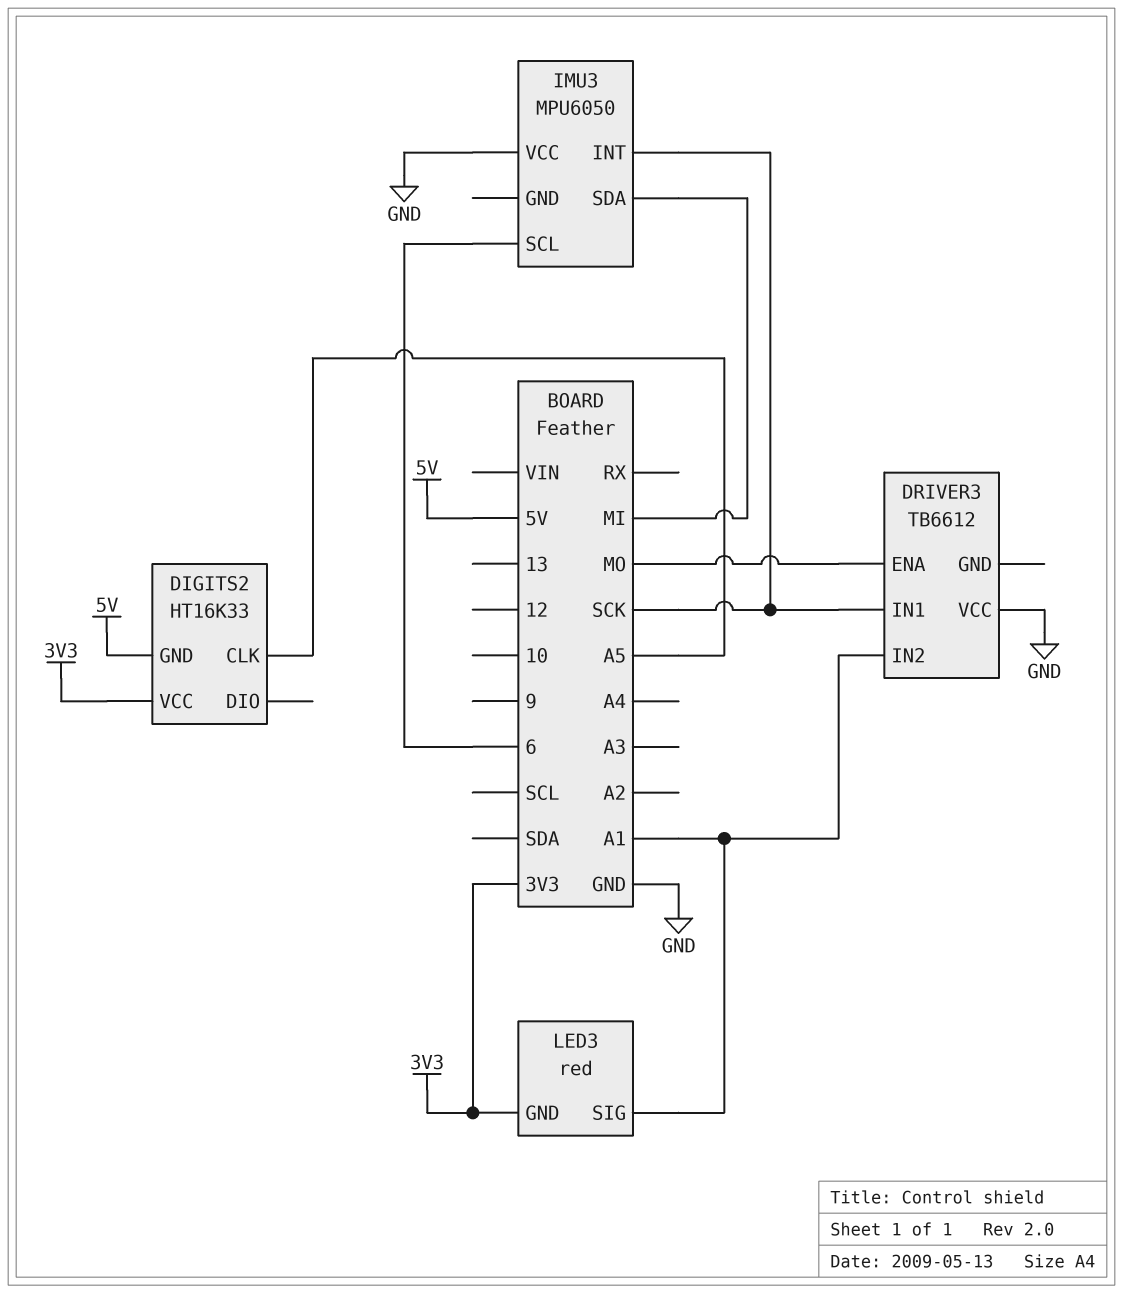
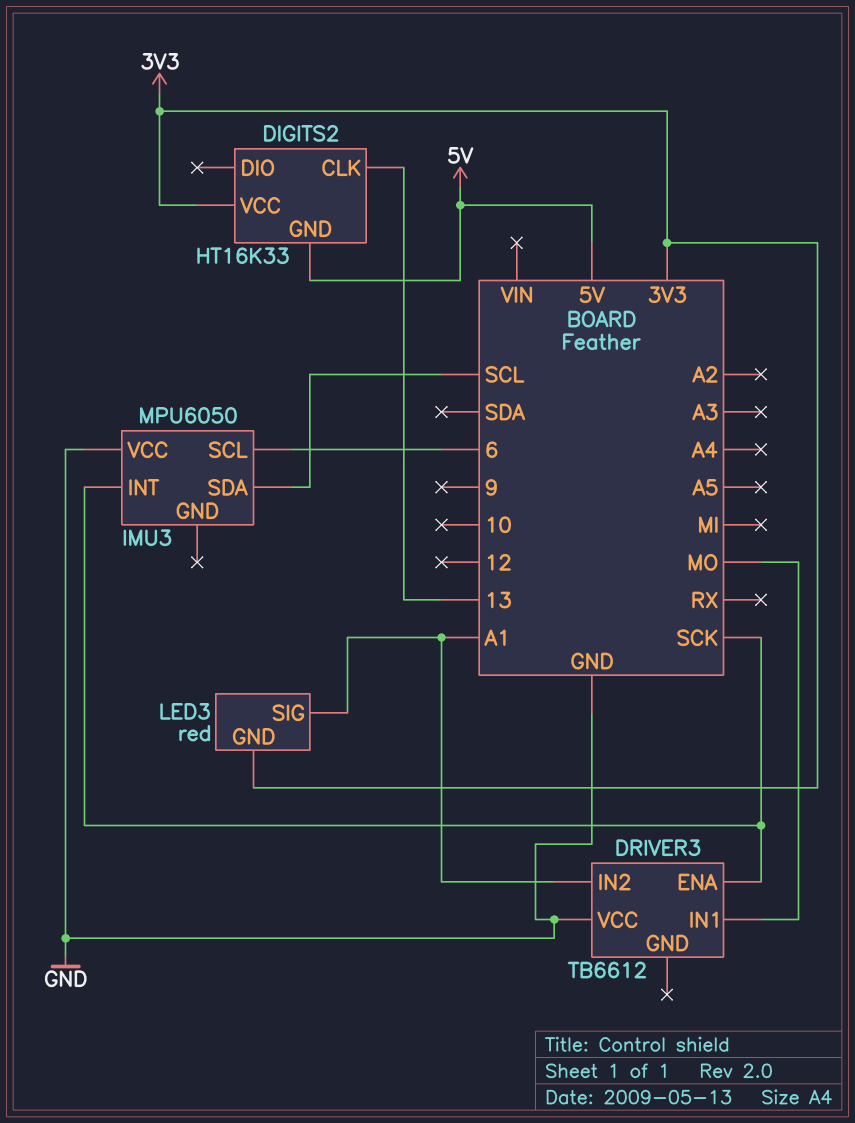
DIGITS2 pin CLK: A5 -> 13
DRIVER3 pin ENA: MO -> SCK
DRIVER3 pin IN1: SCK -> MO
IMU3 pin SDA: MI -> SCL

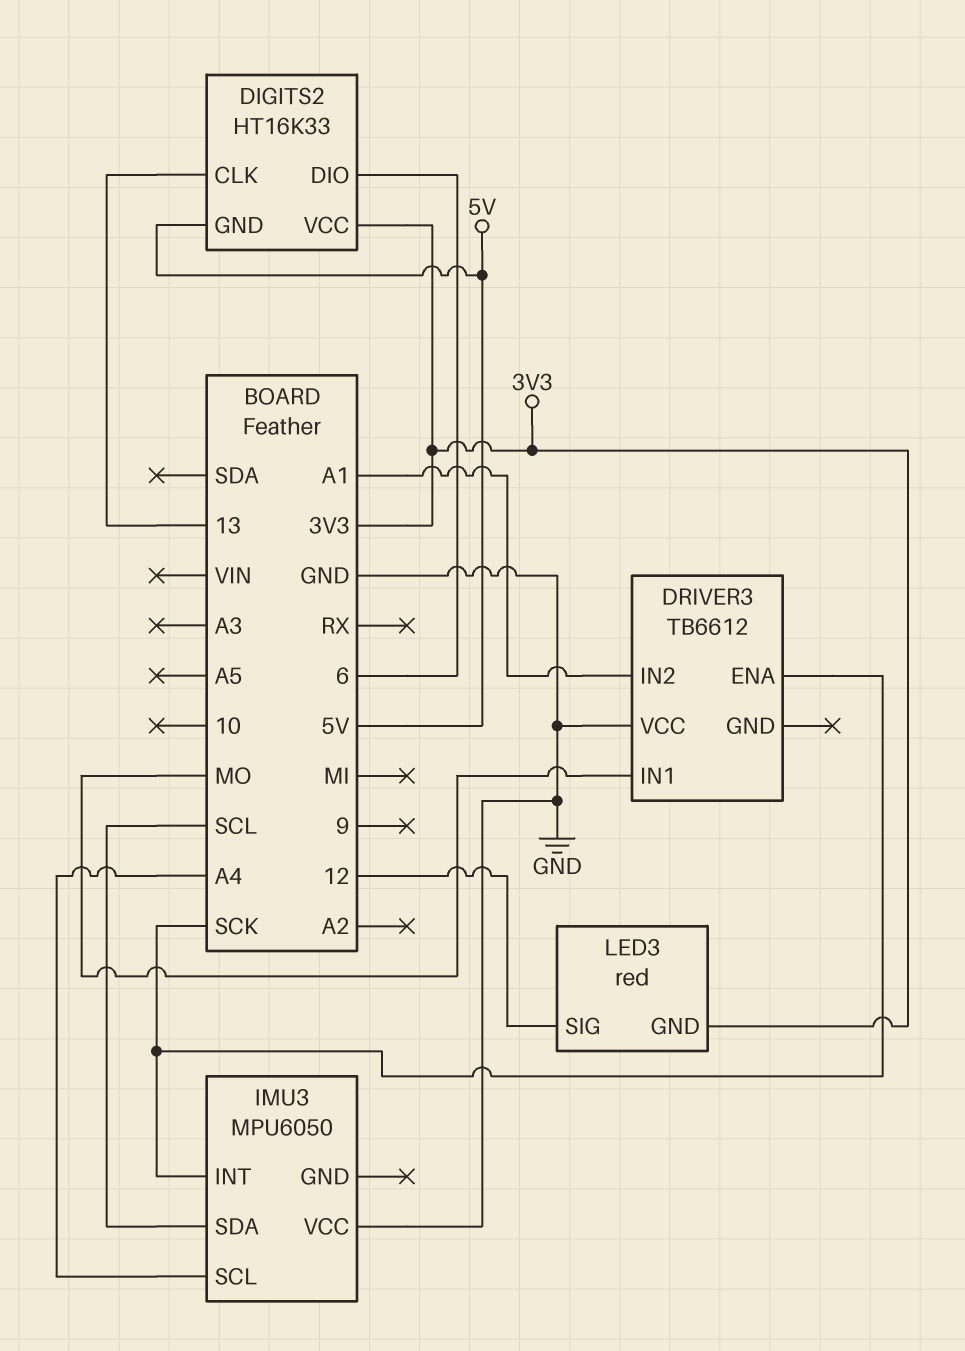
DIGITS2 pin DIO: none -> 6
IMU3 pin SCL: 6 -> A4
LED3 pin SIG: A1 -> 12

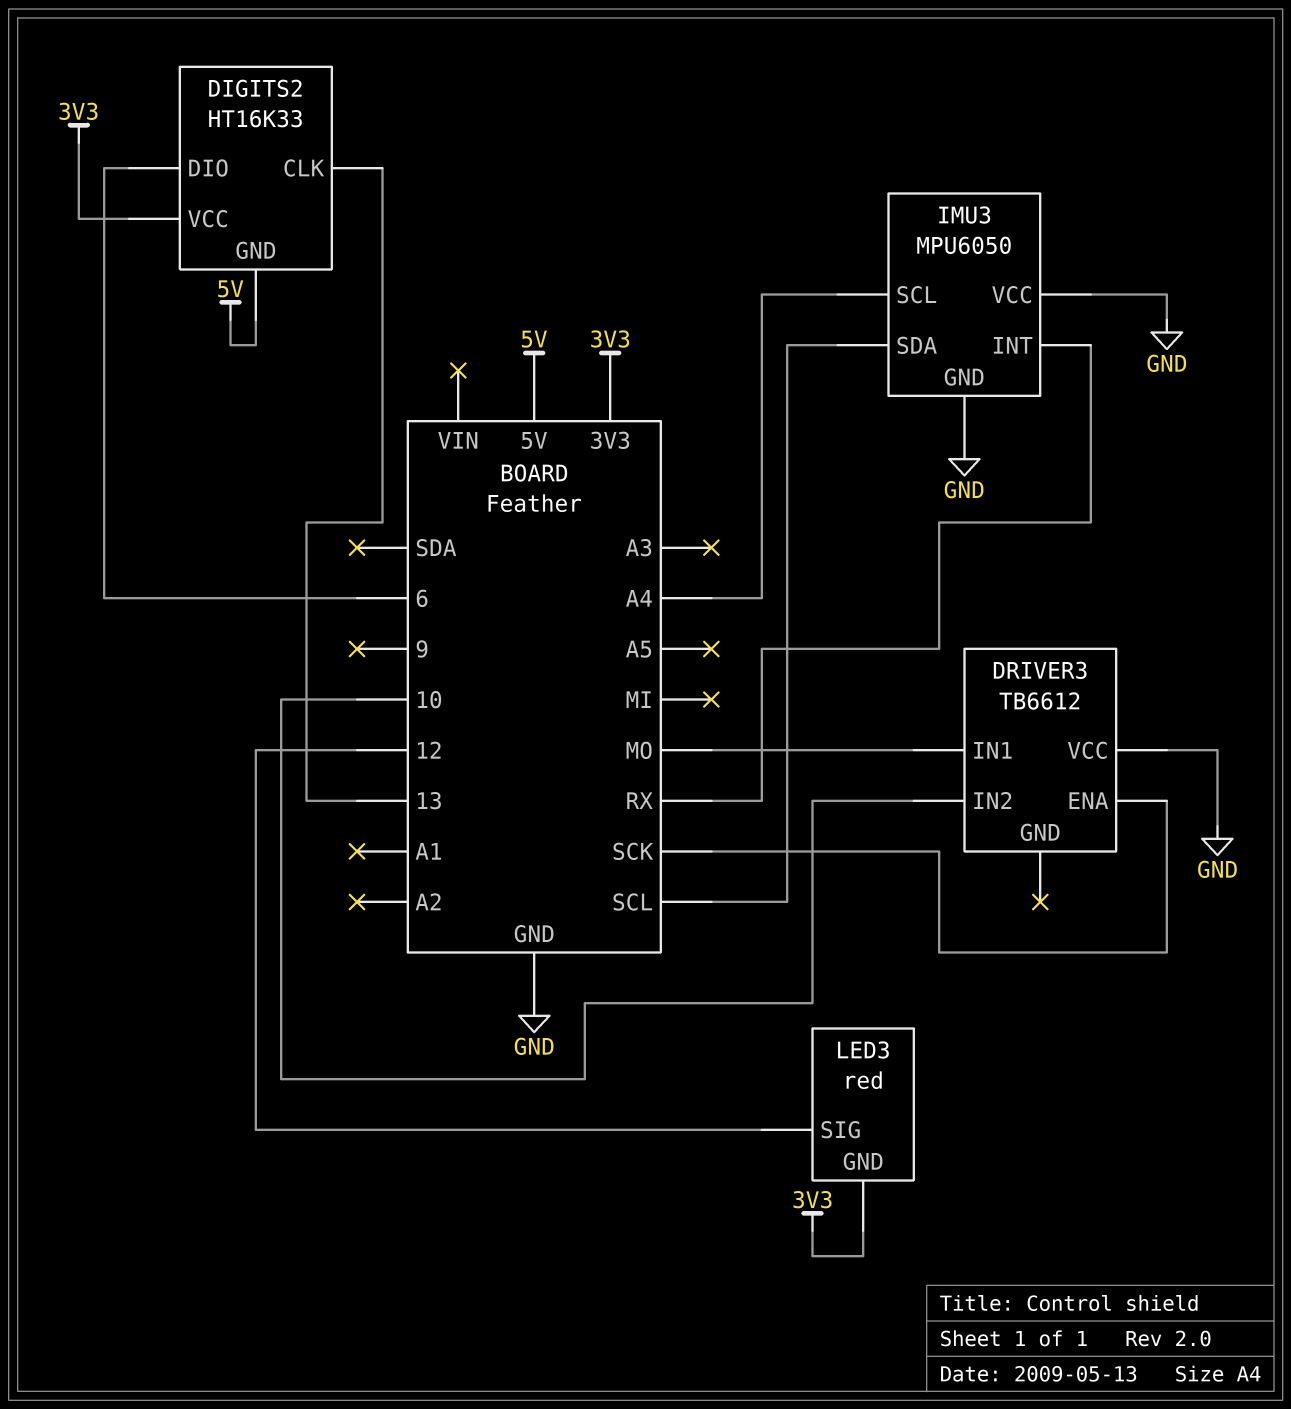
DRIVER3 pin IN2: A1 -> 10
IMU3 pin GND: none -> GND
IMU3 pin INT: SCK -> RX

